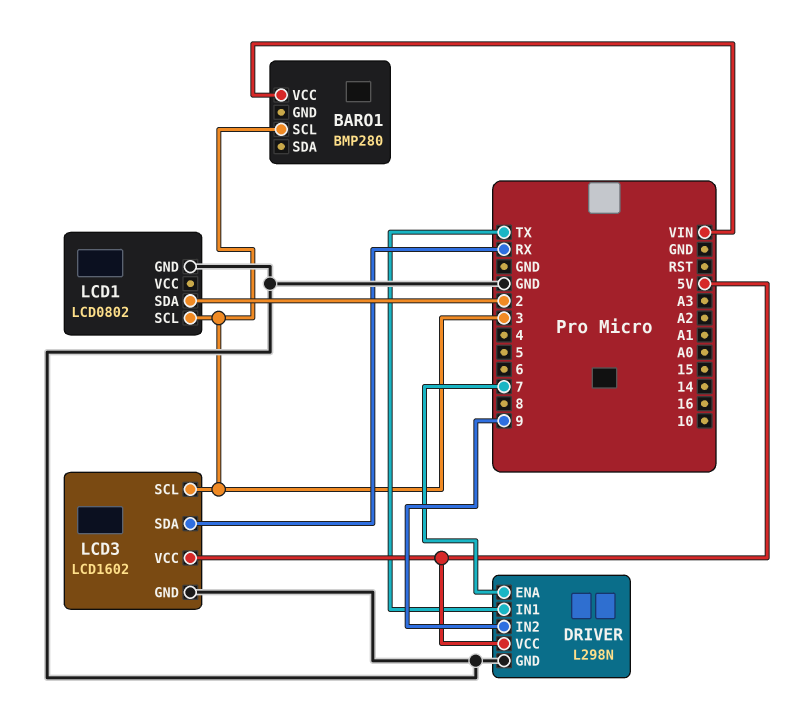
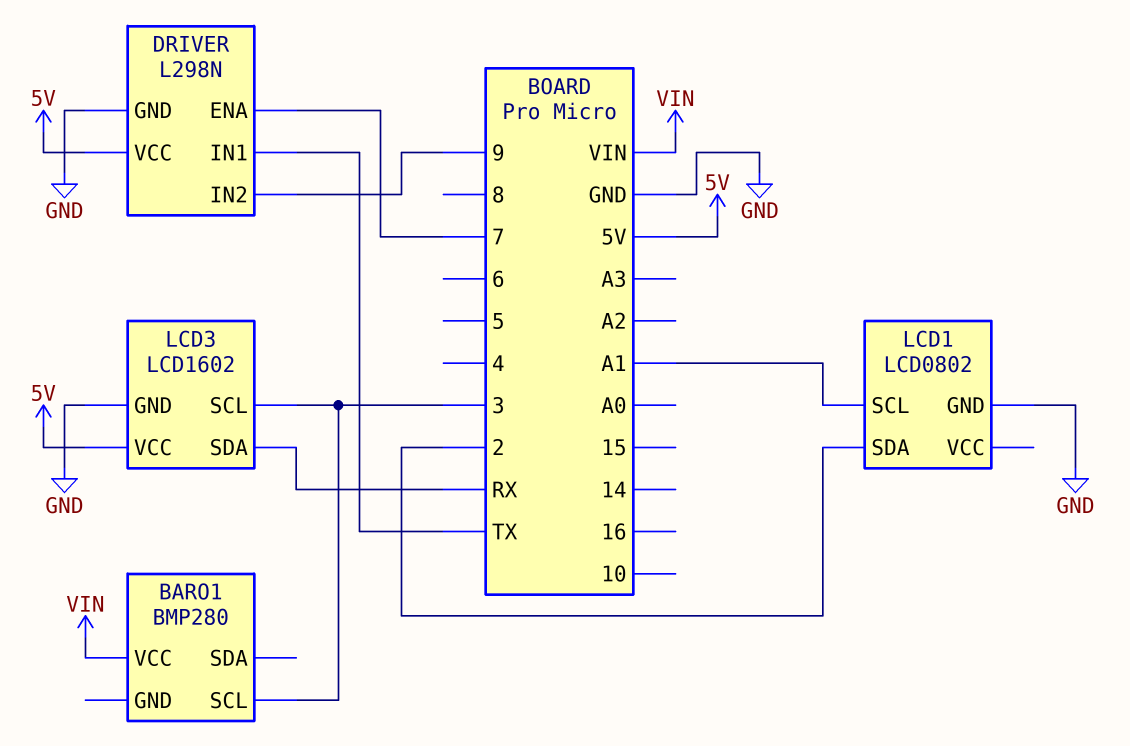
LCD1 pin SCL: 3 -> A1

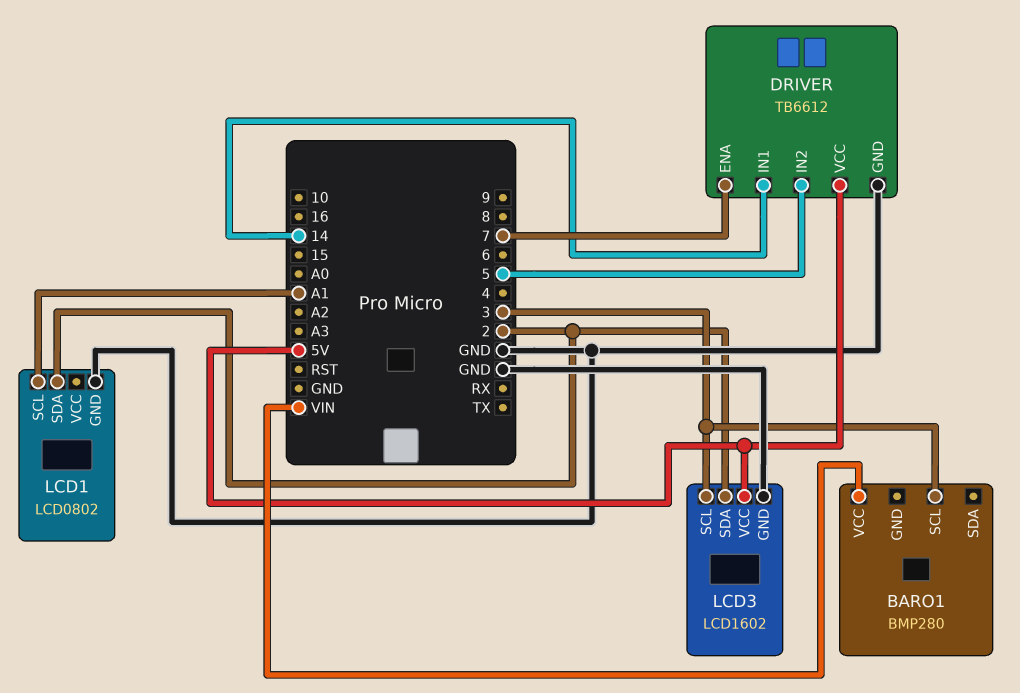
DRIVER: L298N -> TB6612
DRIVER pin IN1: TX -> 14
DRIVER pin IN2: 9 -> 5
LCD3 pin SDA: RX -> 2

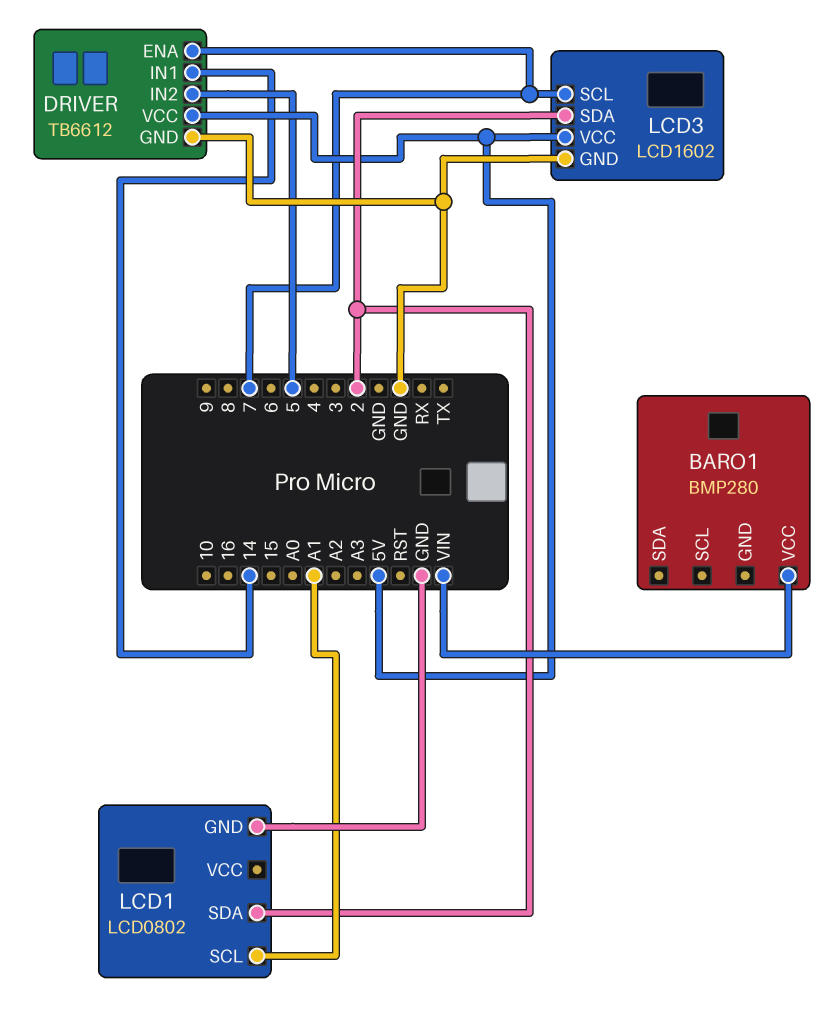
BARO1 pin SCL: 3 -> none
LCD3 pin SCL: 3 -> 7

